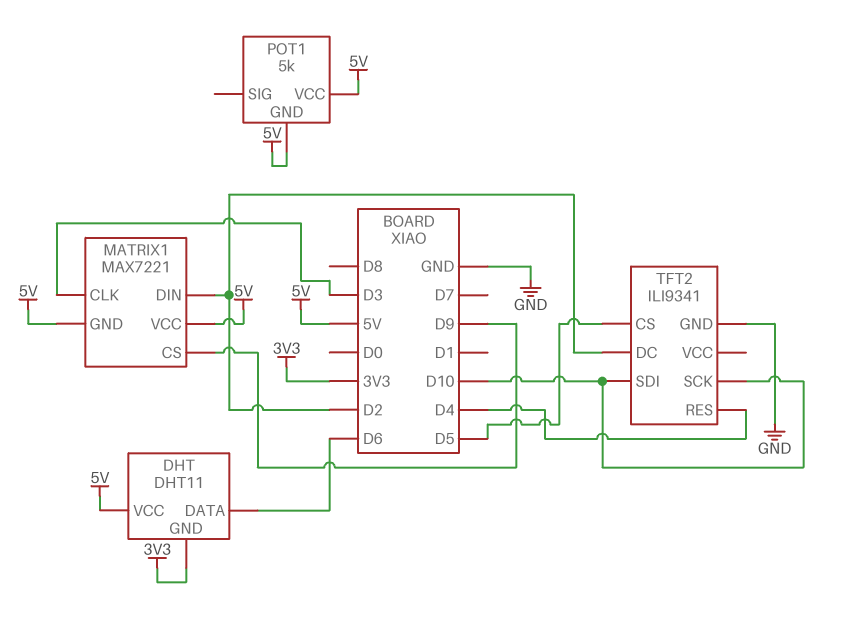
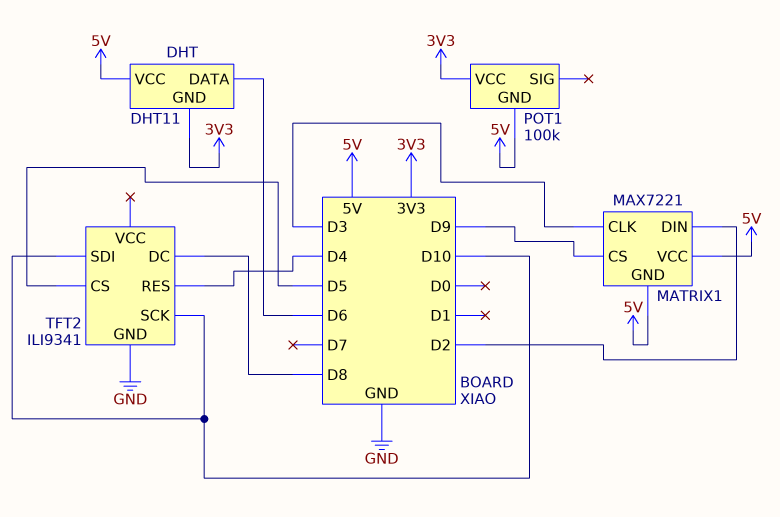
POT1: 5k -> 100k
POT1 pin VCC: 5V -> 3V3
TFT2 pin DC: D2 -> D8

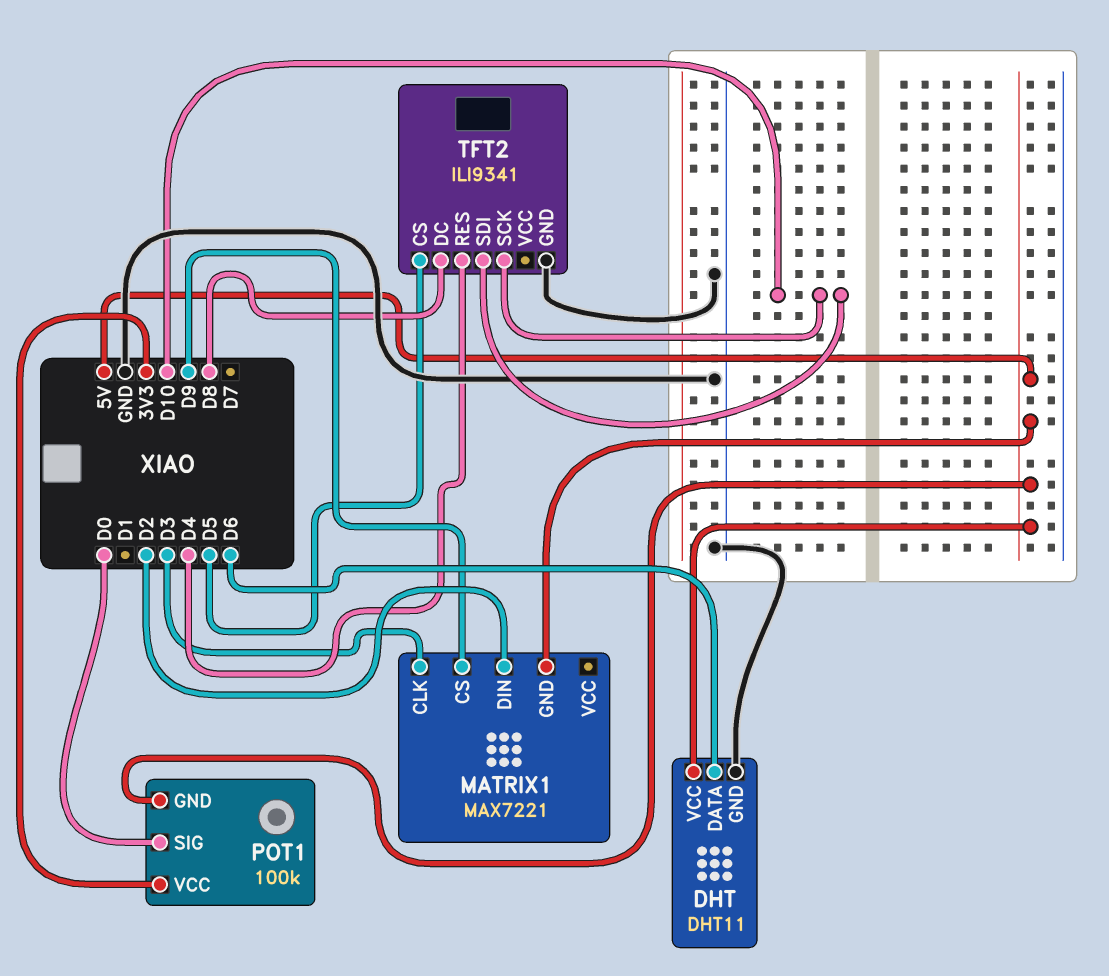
DHT pin GND: 3V3 -> GND
MATRIX1 pin VCC: 5V -> none
POT1 pin SIG: none -> D0

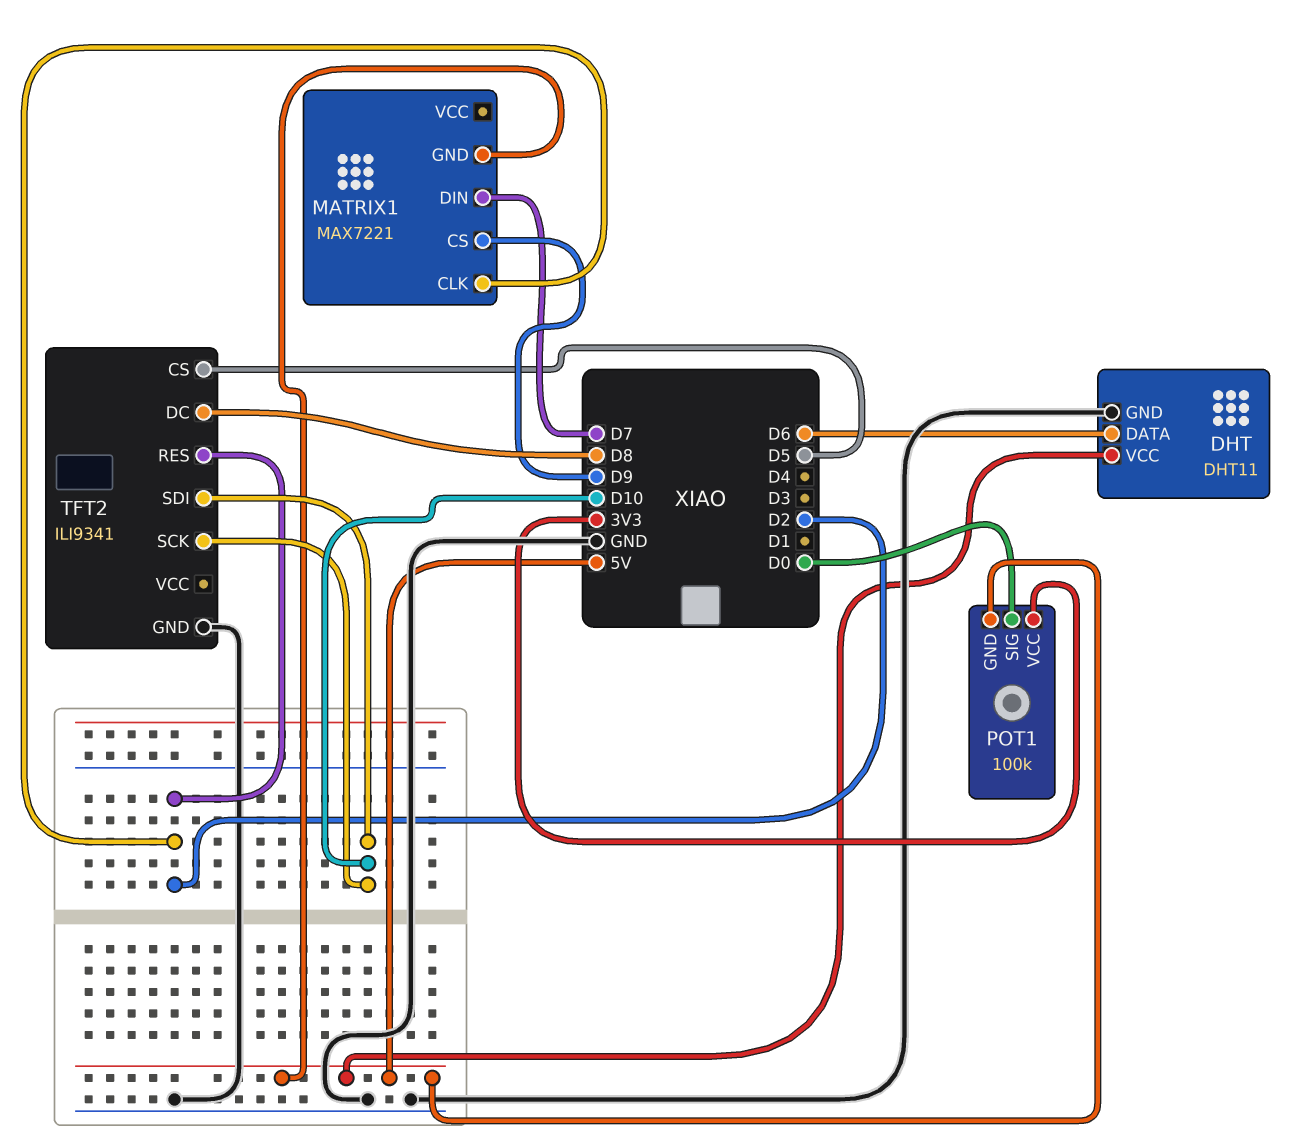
MATRIX1 pin CLK: D3 -> D2
MATRIX1 pin DIN: D2 -> D7
TFT2 pin RES: D4 -> D2

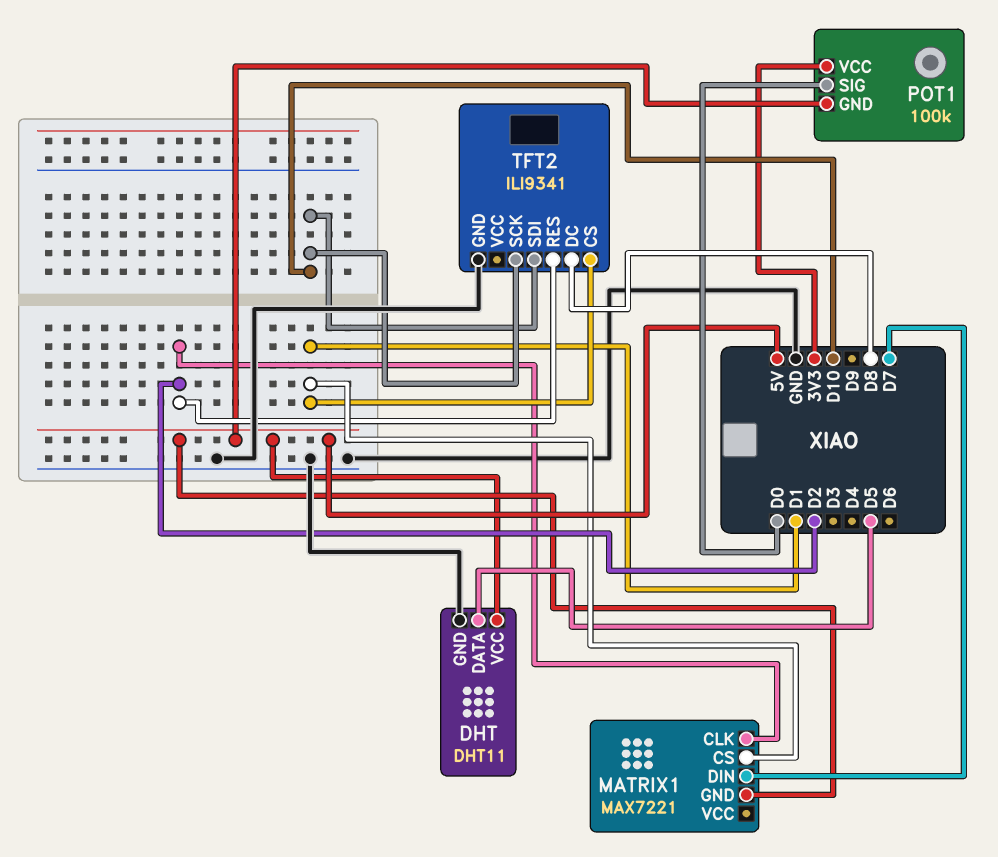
DHT pin DATA: D6 -> D5
MATRIX1 pin CS: D9 -> D1
TFT2 pin CS: D5 -> D1

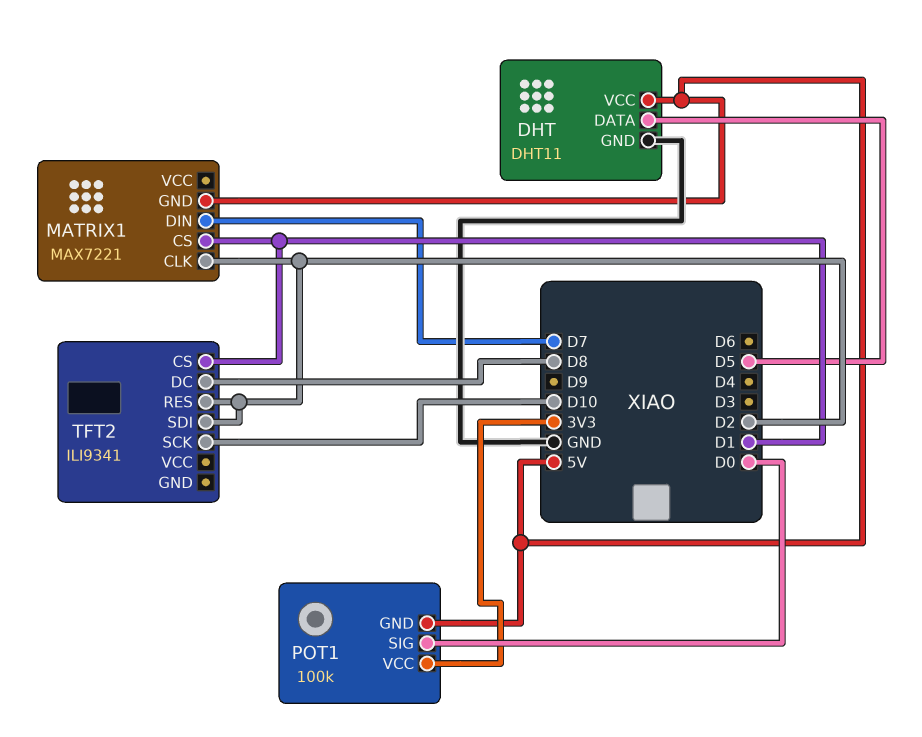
TFT2 pin GND: GND -> none
TFT2 pin SDI: D10 -> D2

